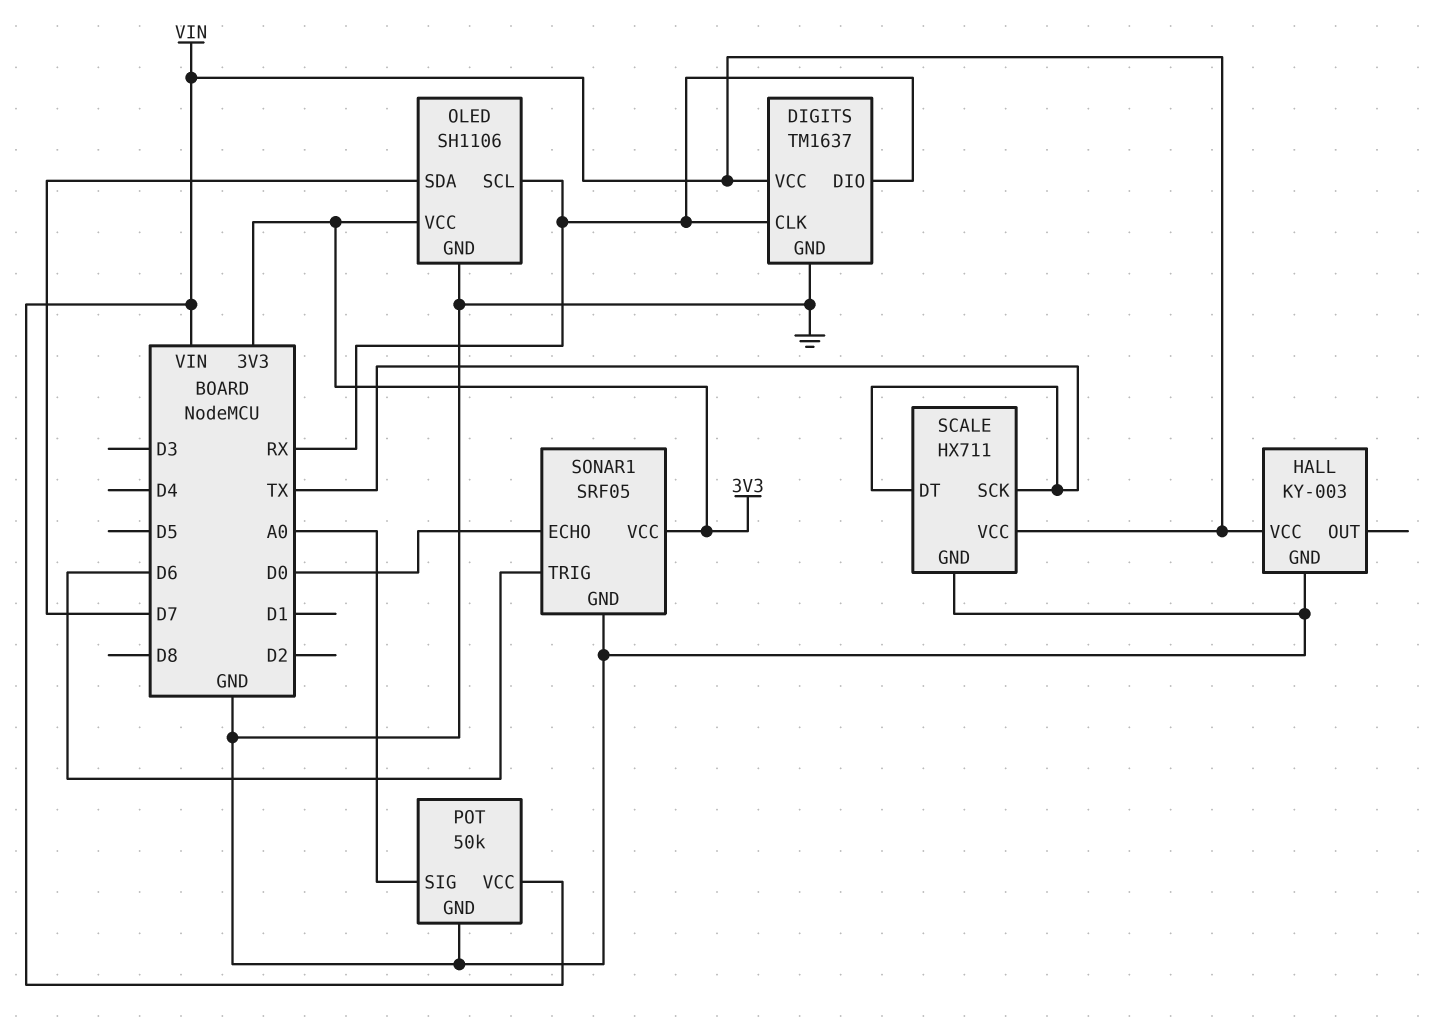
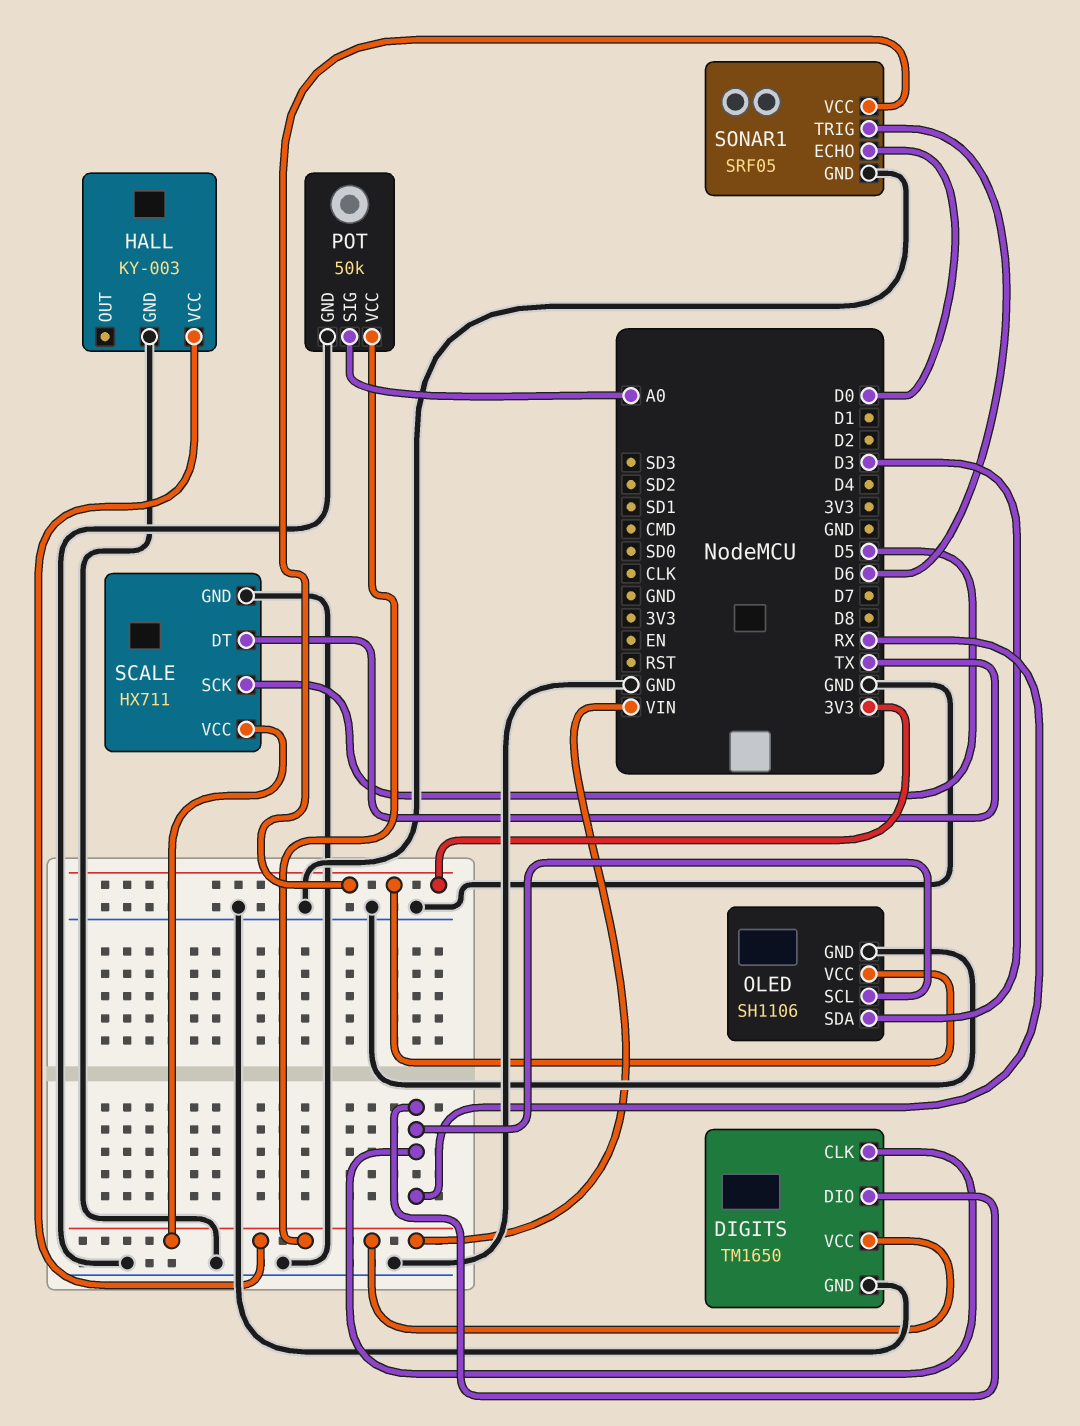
DIGITS: TM1637 -> TM1650
OLED pin SDA: D7 -> D3
SCALE pin SCK: TX -> D5

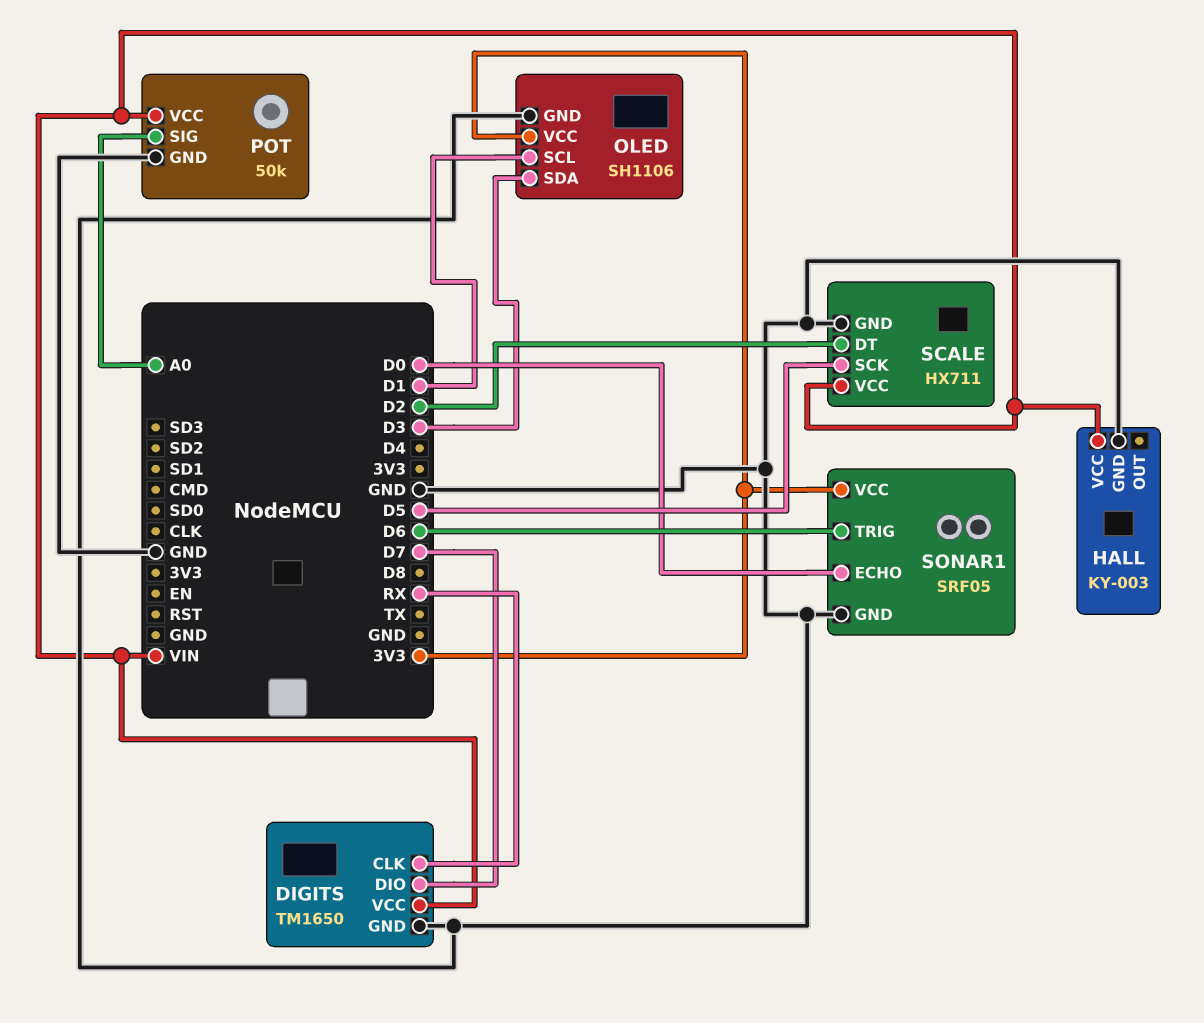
DIGITS pin DIO: RX -> D7
OLED pin SCL: RX -> D1
SCALE pin DT: TX -> D2

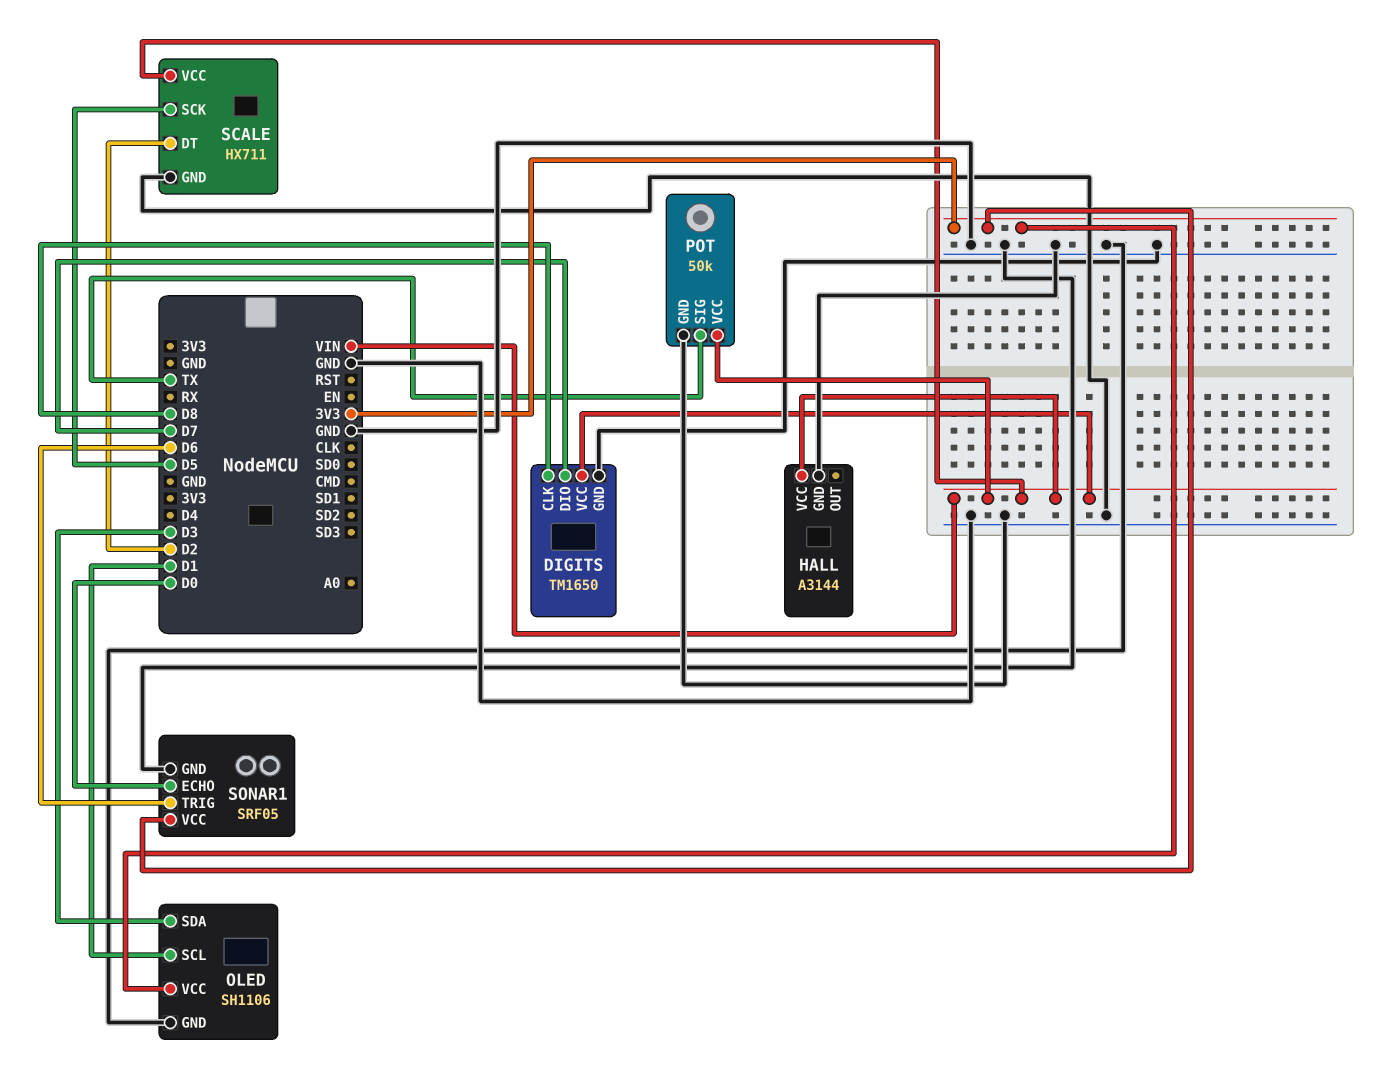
DIGITS pin CLK: RX -> D8
HALL: KY-003 -> A3144
POT pin SIG: A0 -> TX

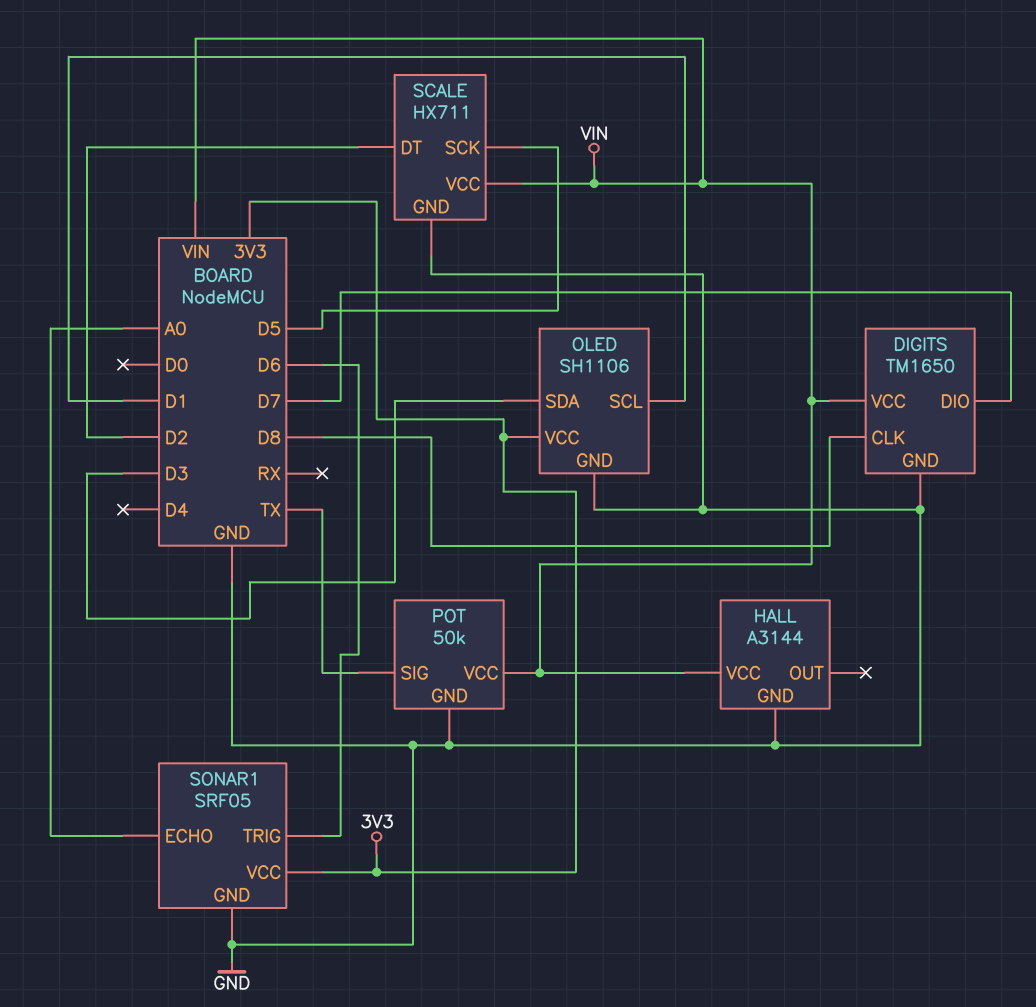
SONAR1 pin ECHO: D0 -> A0

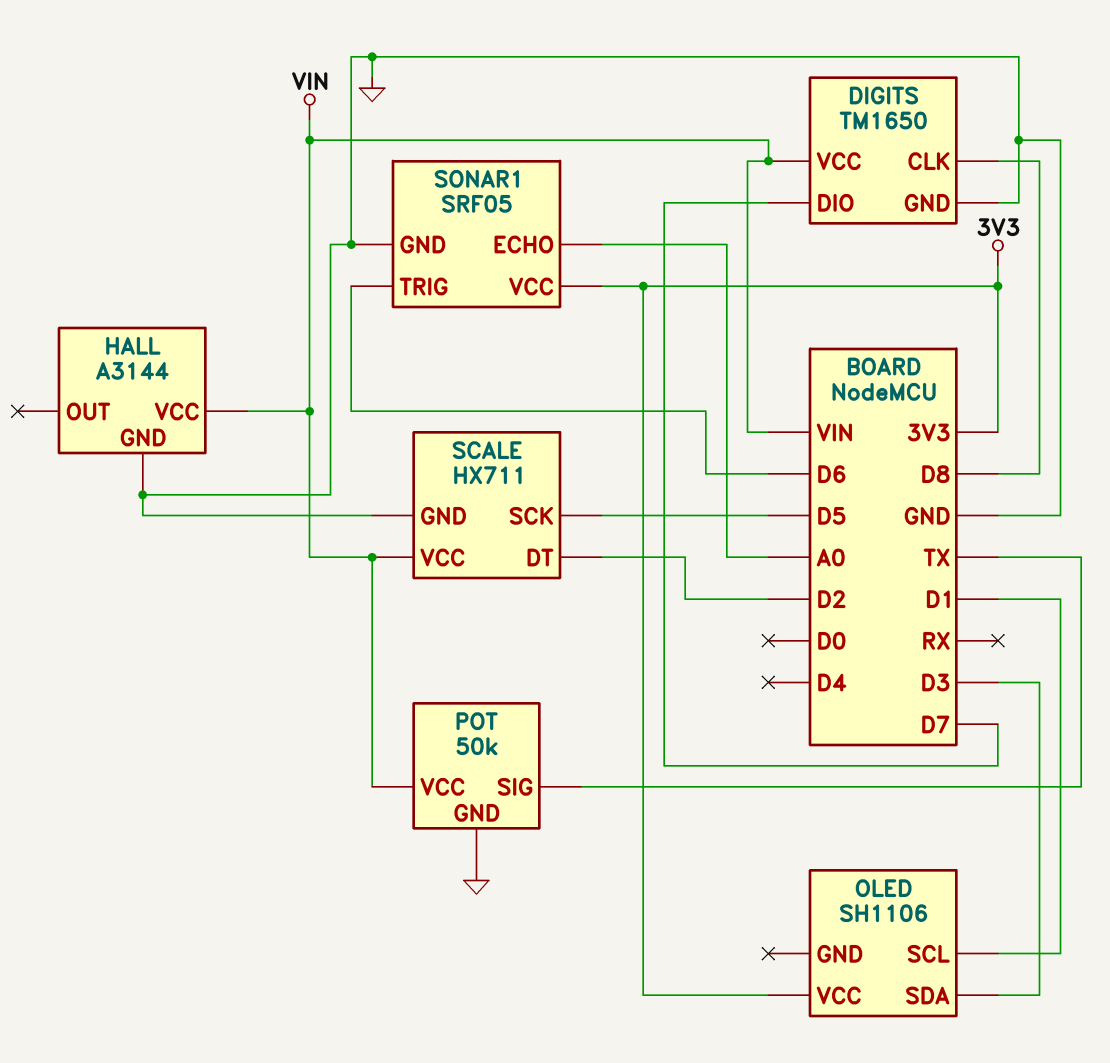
OLED pin GND: GND -> none

